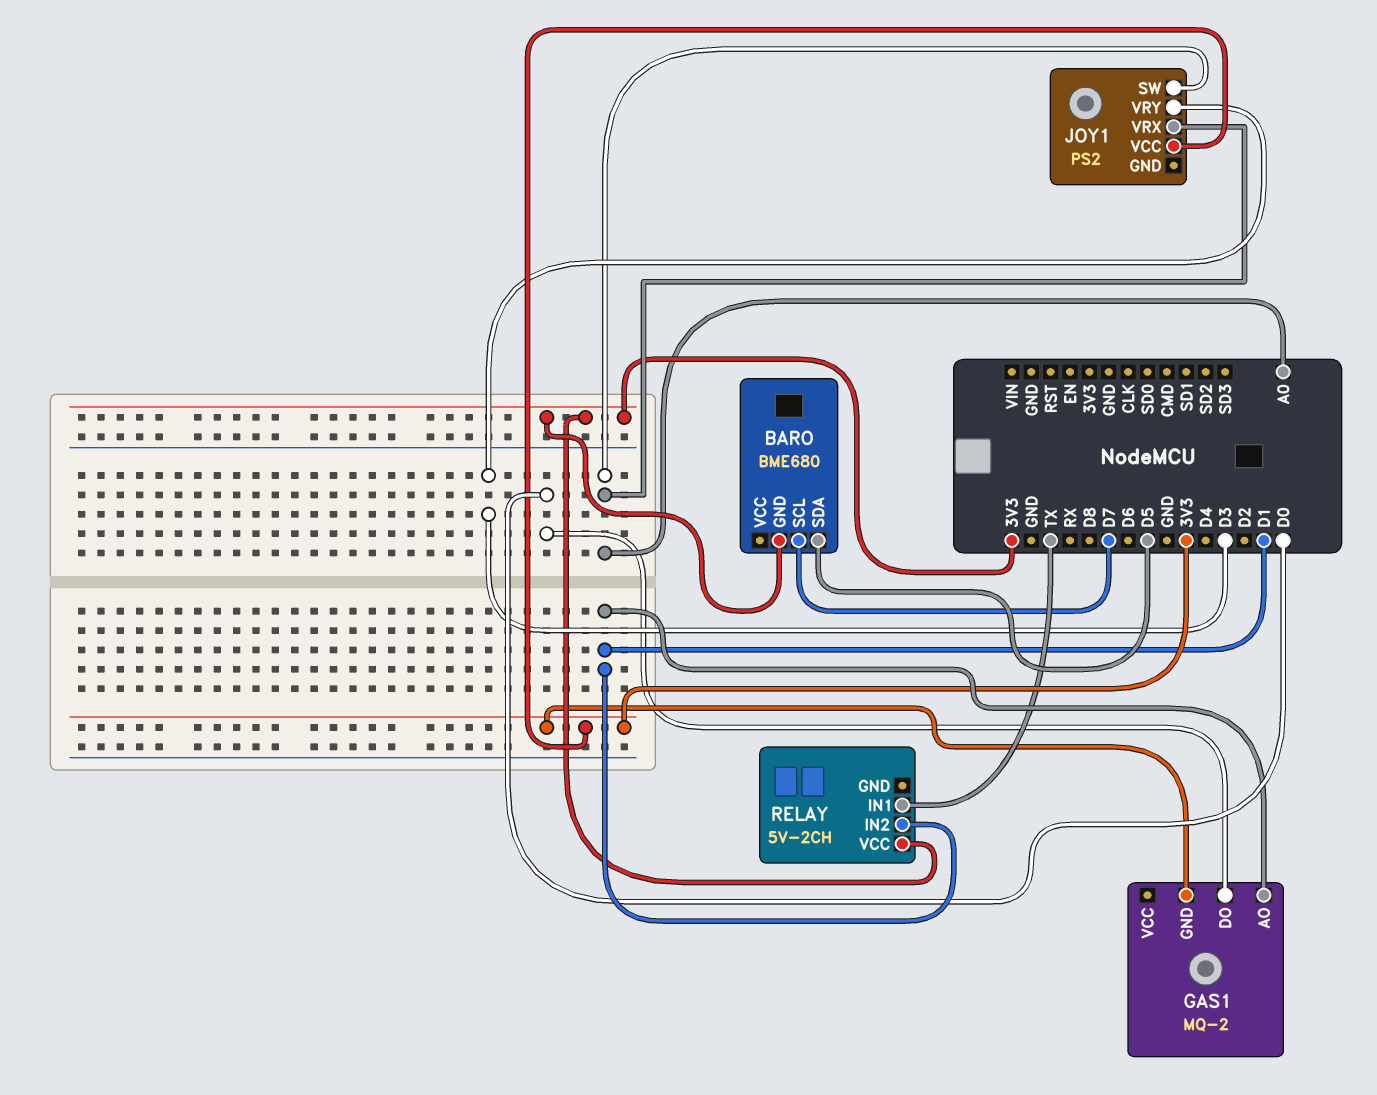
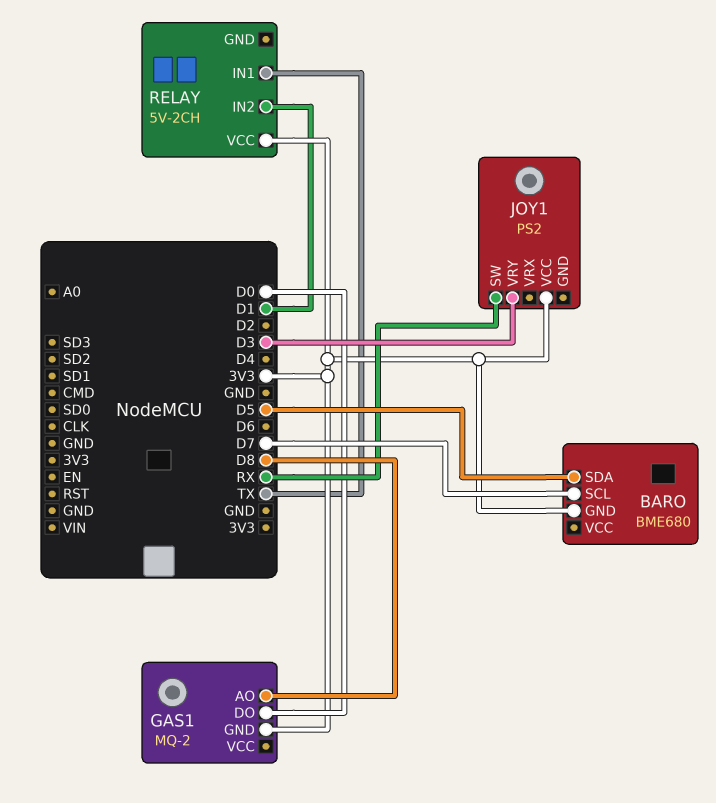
GAS1 pin AO: D1 -> D8
JOY1 pin SW: A0 -> RX
JOY1 pin VRX: A0 -> none

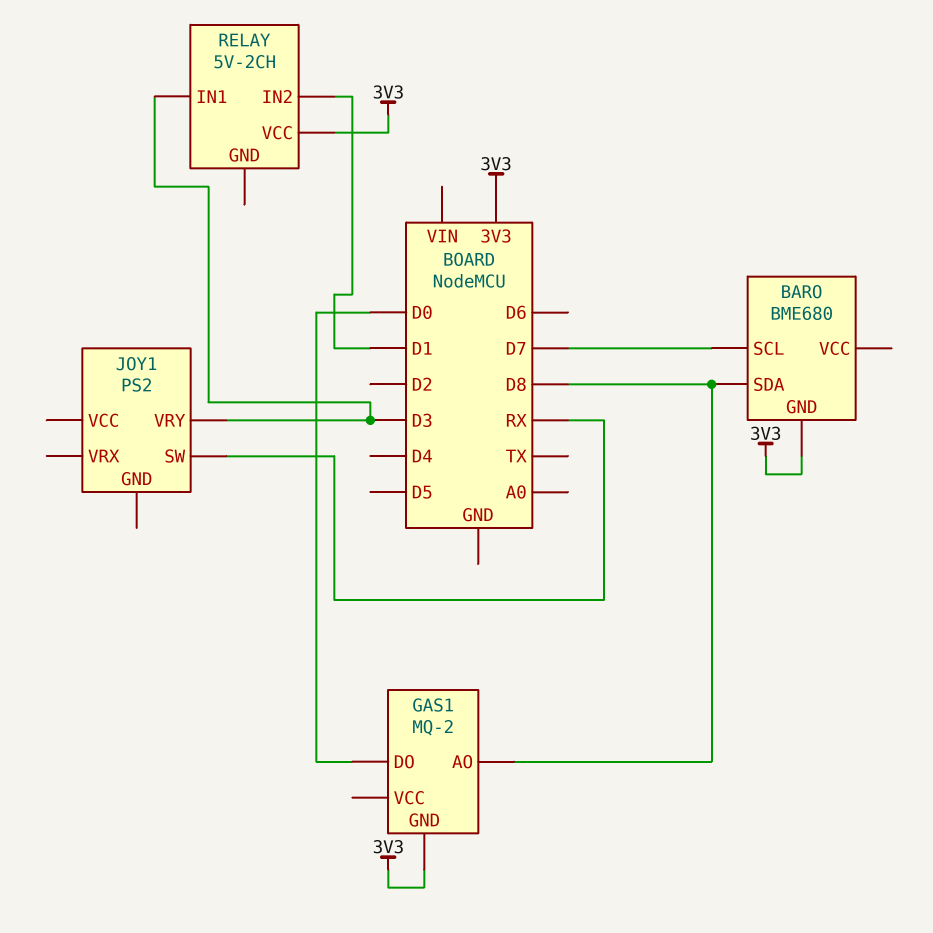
BARO pin SDA: D5 -> D8
JOY1 pin VCC: 3V3 -> none
RELAY pin IN1: TX -> D3

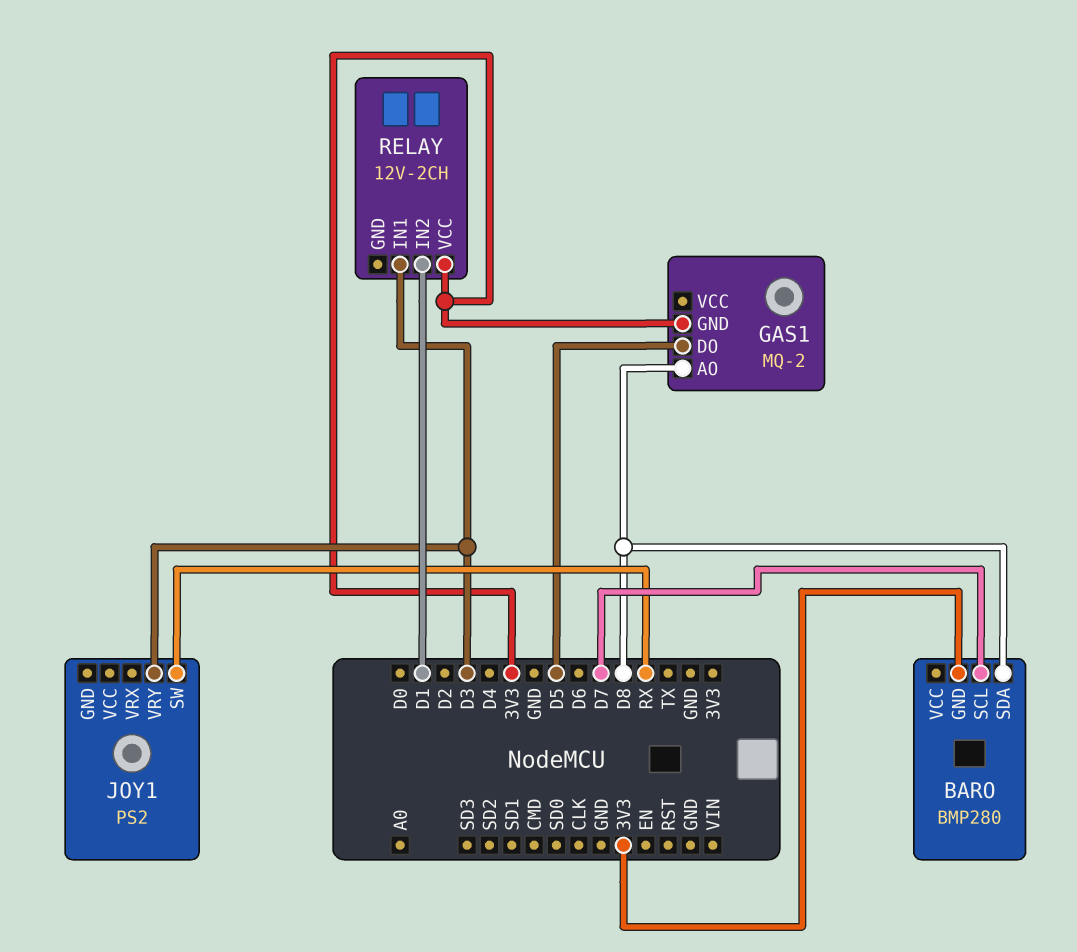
BARO: BME680 -> BMP280
GAS1 pin DO: D0 -> D5
RELAY: 5V-2CH -> 12V-2CH

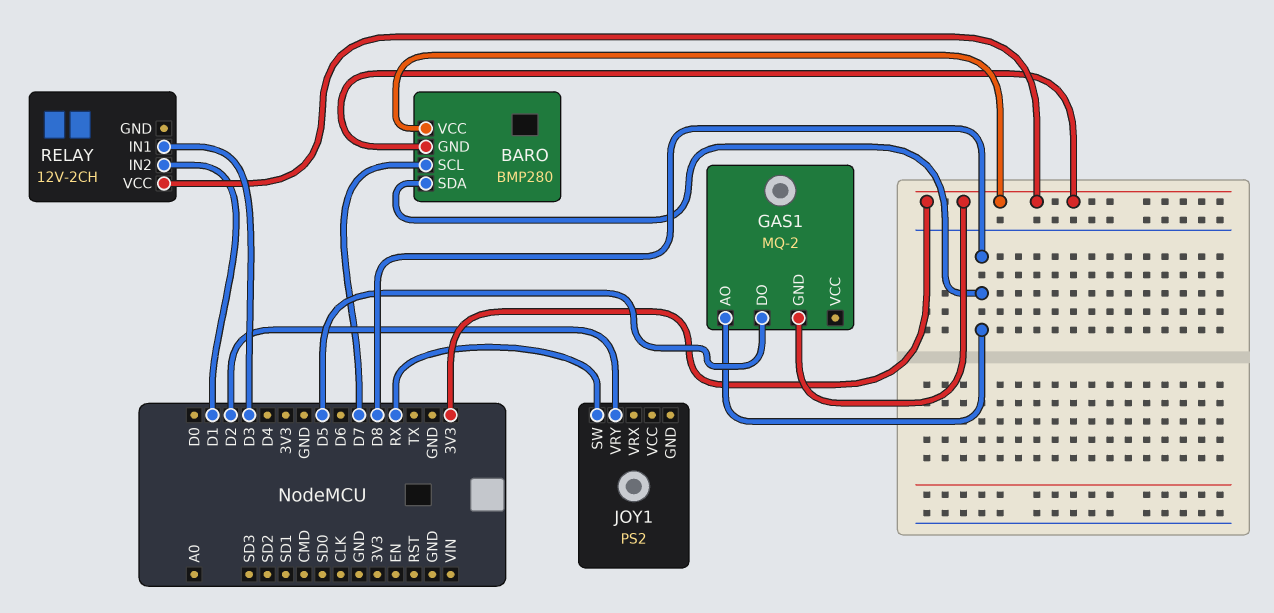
BARO pin VCC: none -> 3V3
JOY1 pin VRY: D3 -> D2

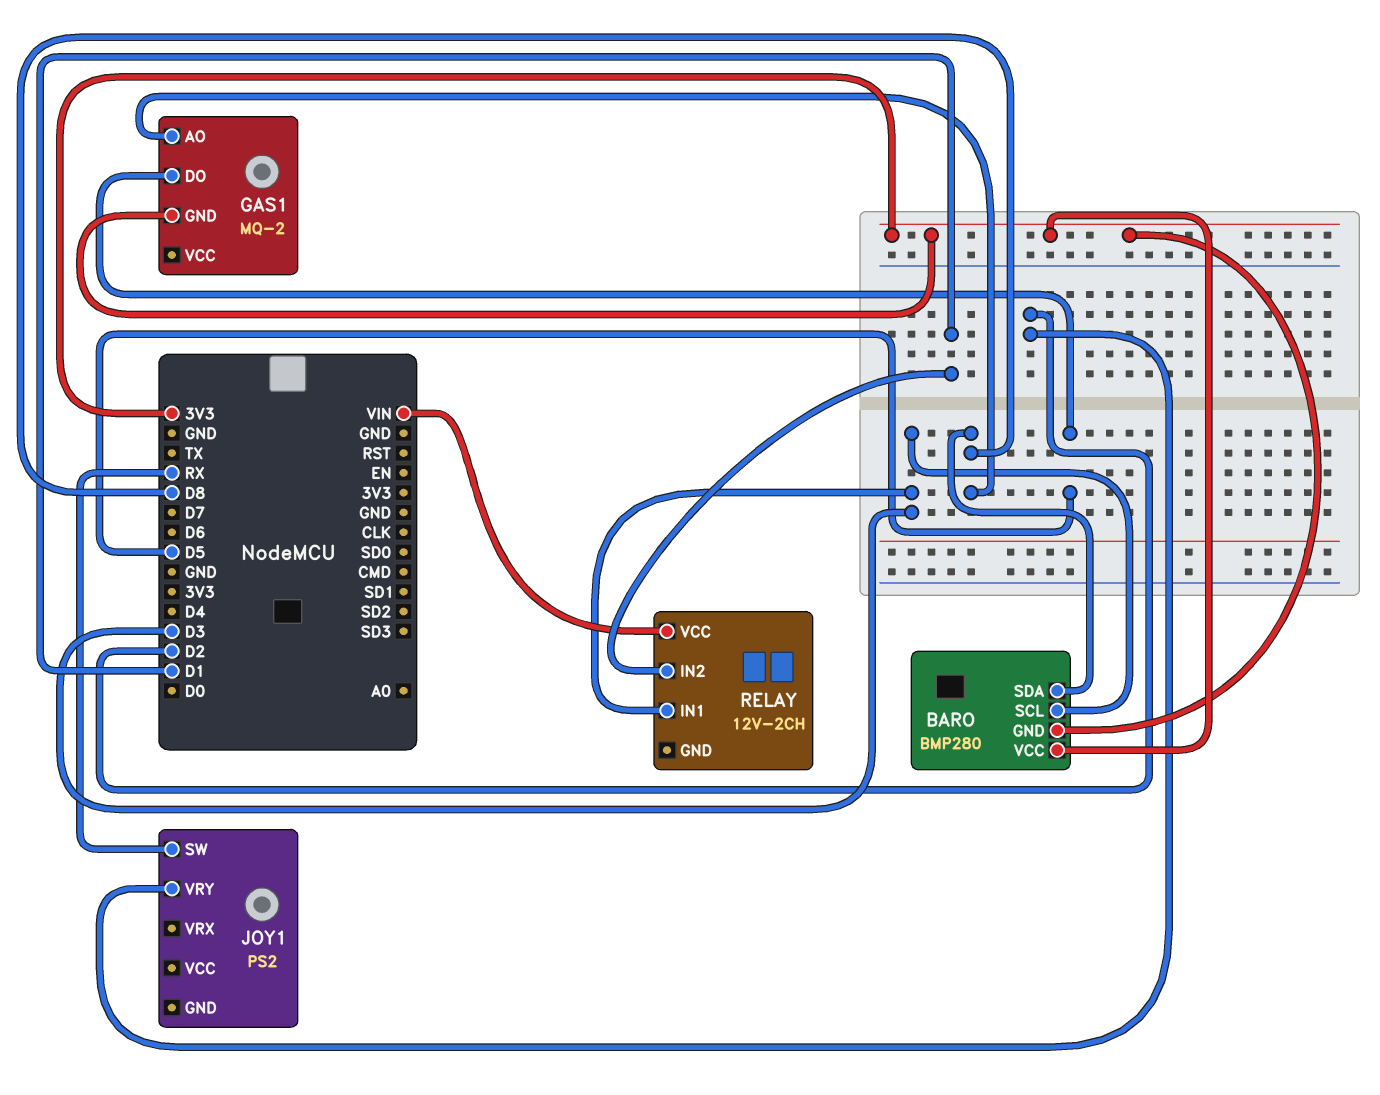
BARO pin SCL: D7 -> D3
RELAY pin VCC: 3V3 -> VIN

